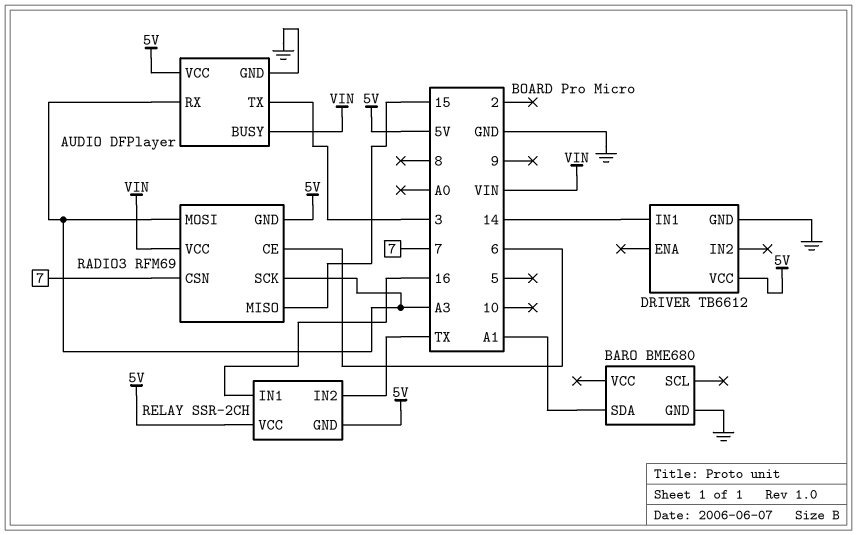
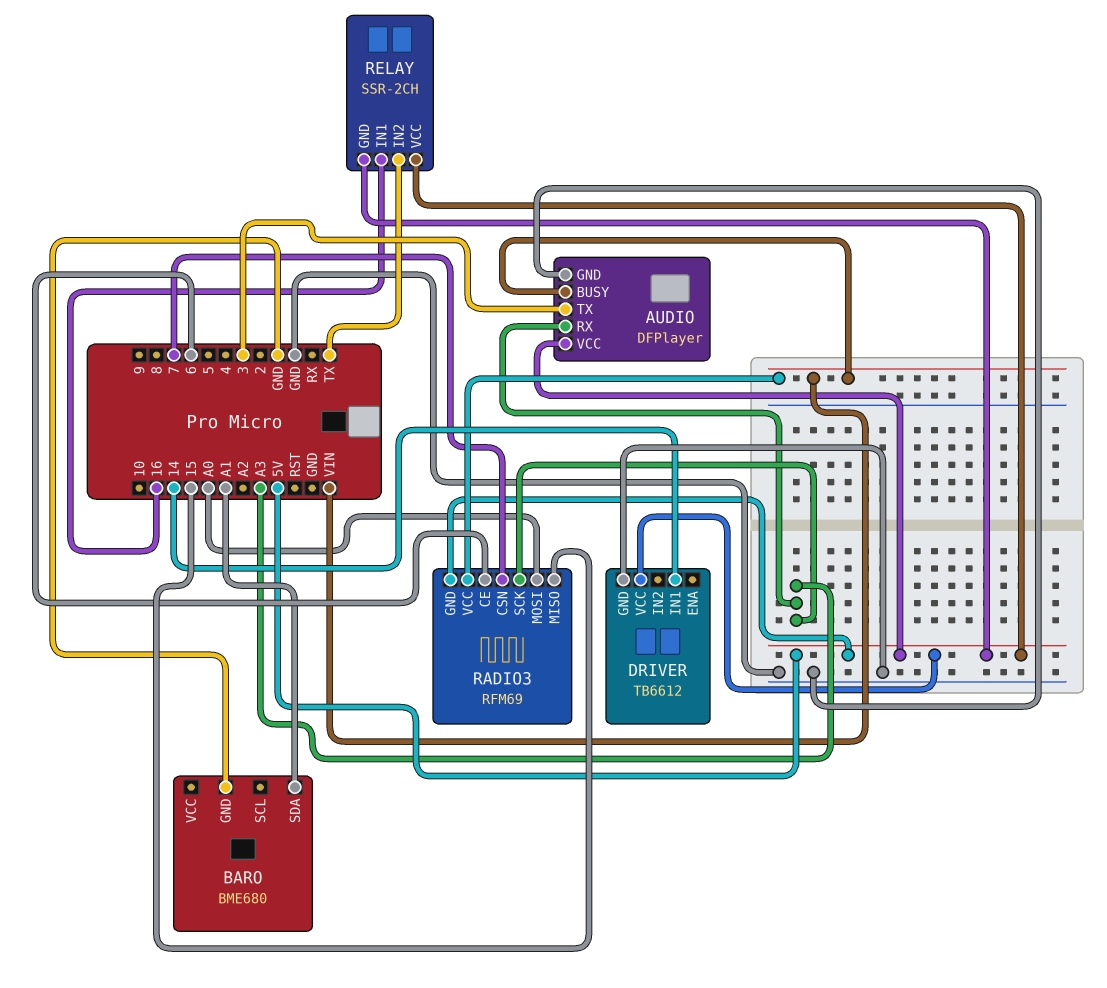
RADIO3 pin MOSI: A3 -> A0

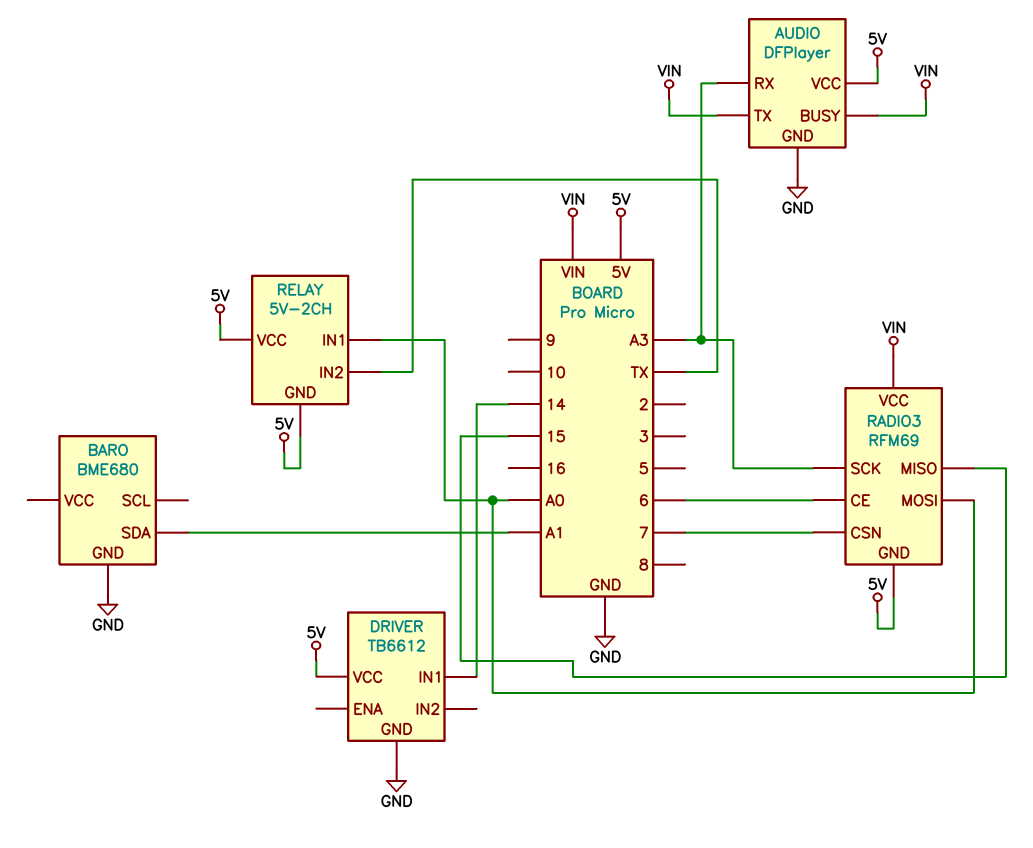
AUDIO pin TX: 3 -> VIN
RELAY: SSR-2CH -> 5V-2CH
RELAY pin IN1: 16 -> A0

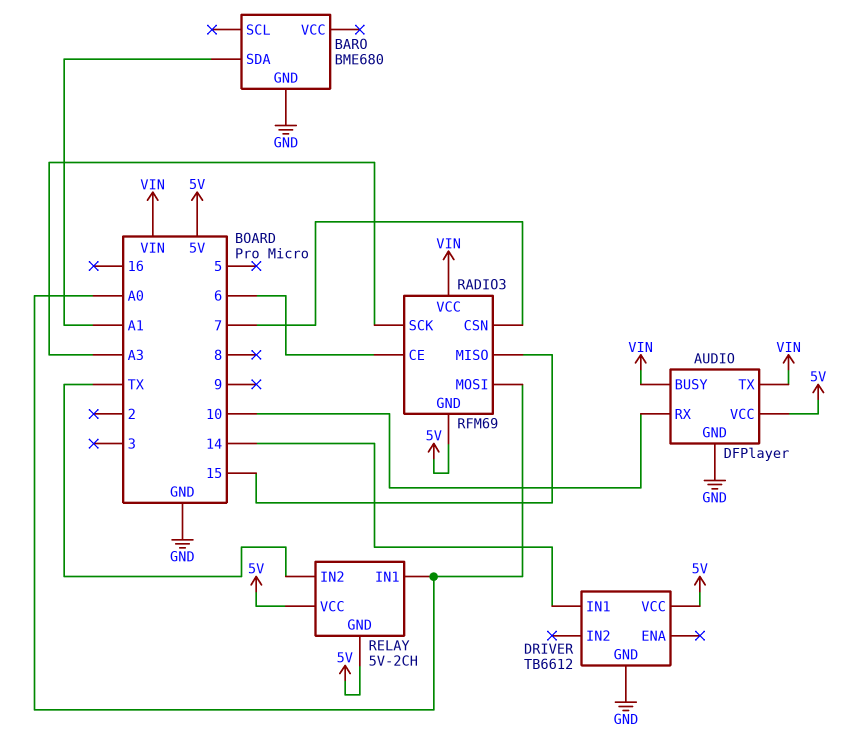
AUDIO pin RX: A3 -> 10

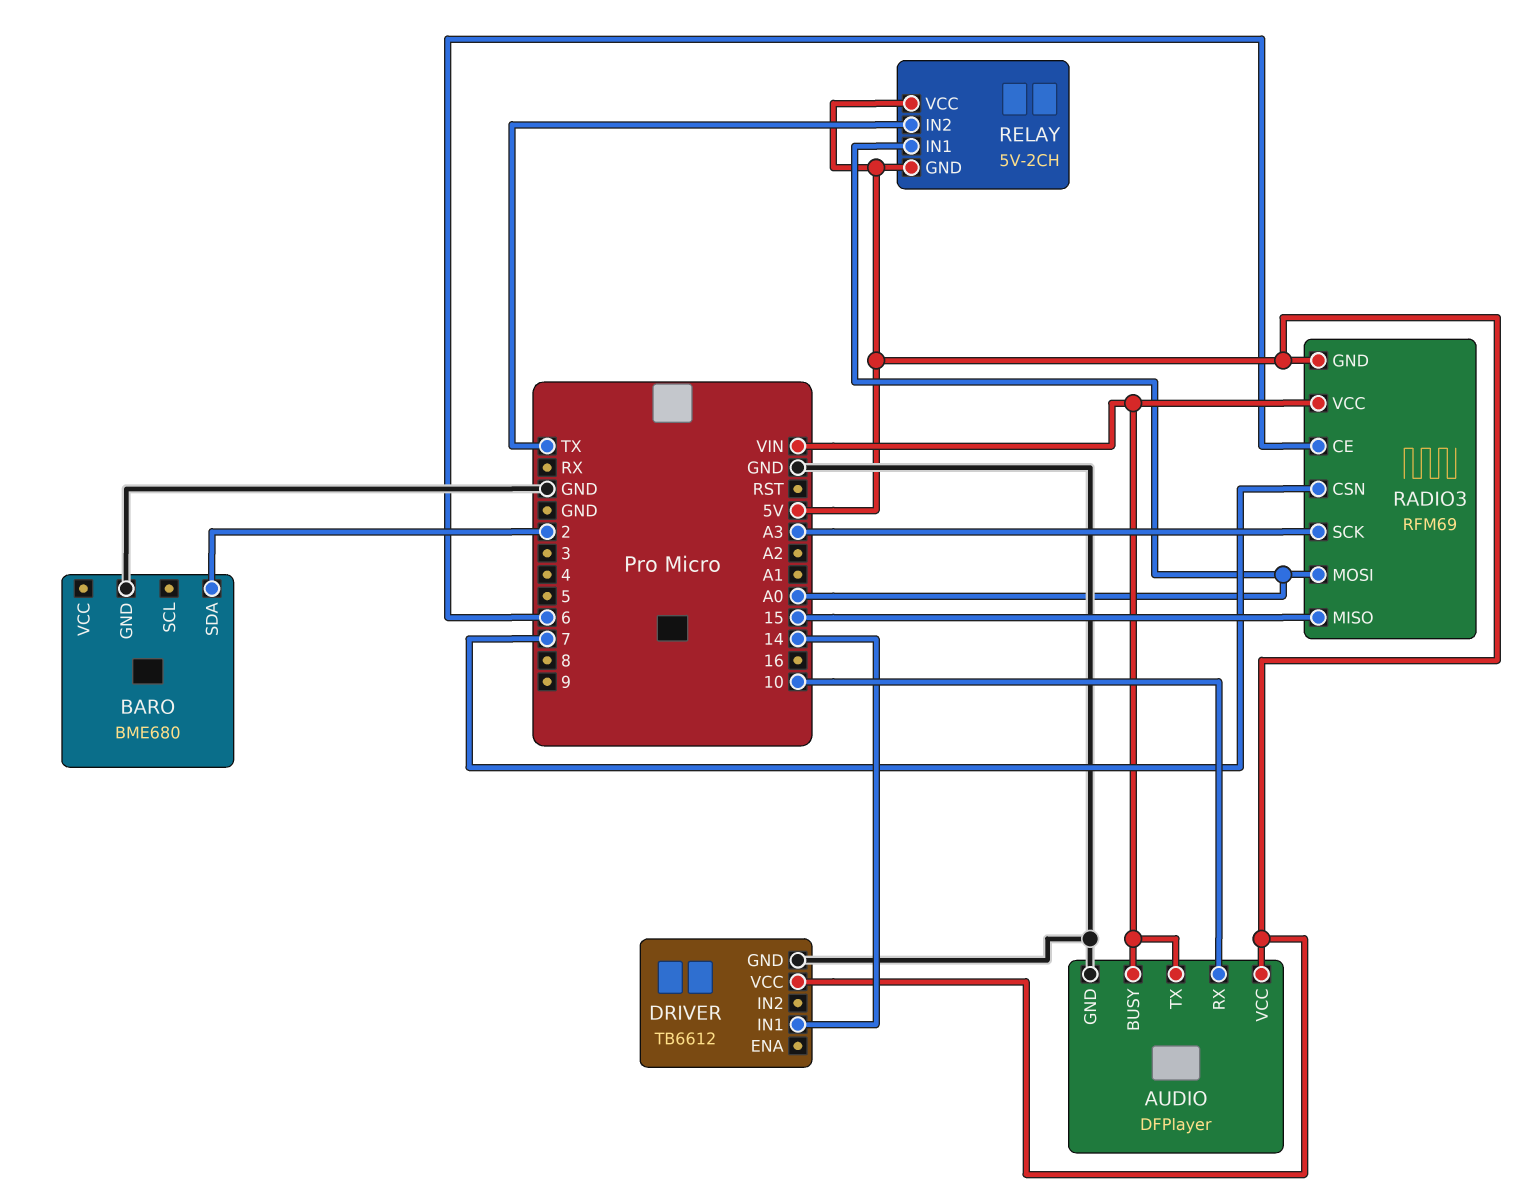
BARO pin SDA: A1 -> 2

